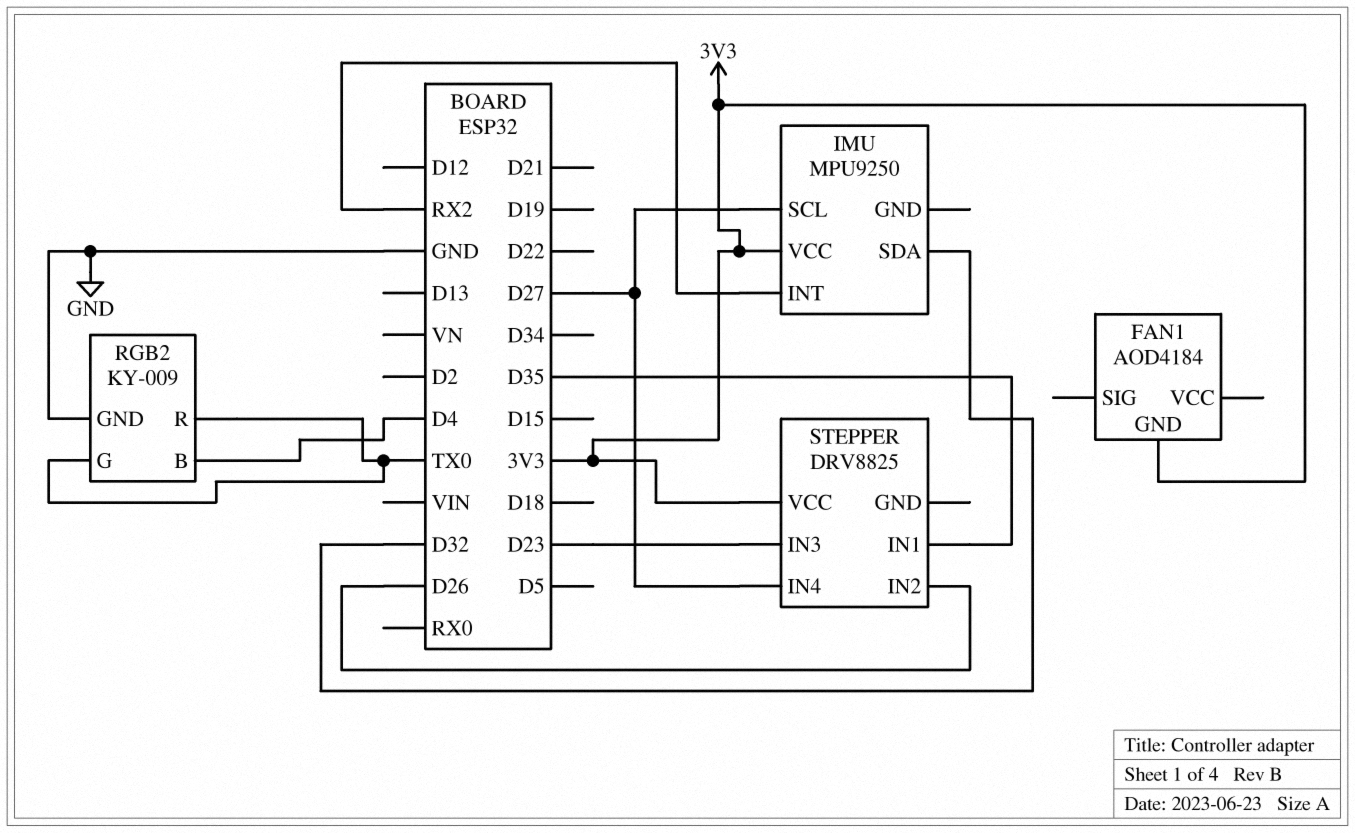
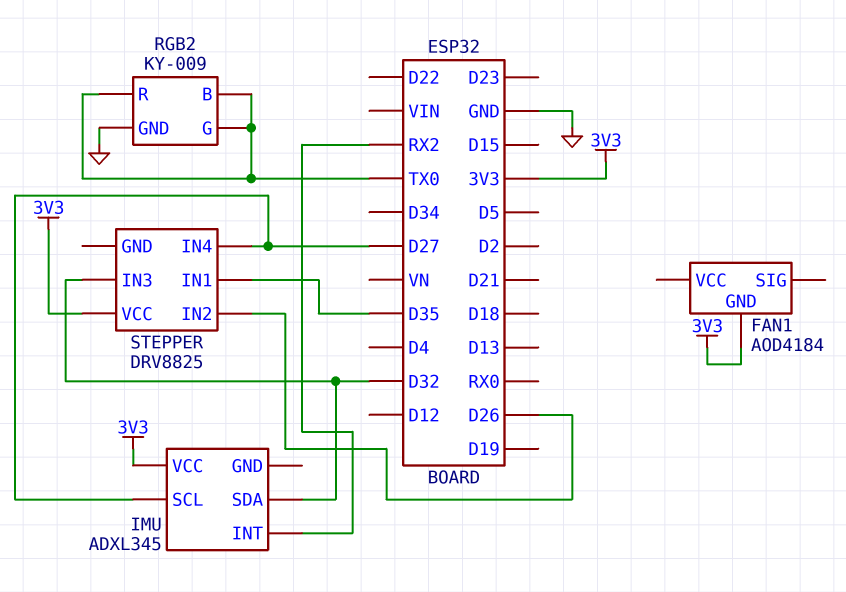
IMU: MPU9250 -> ADXL345
RGB2 pin B: D4 -> TX0
STEPPER pin IN3: D23 -> D32

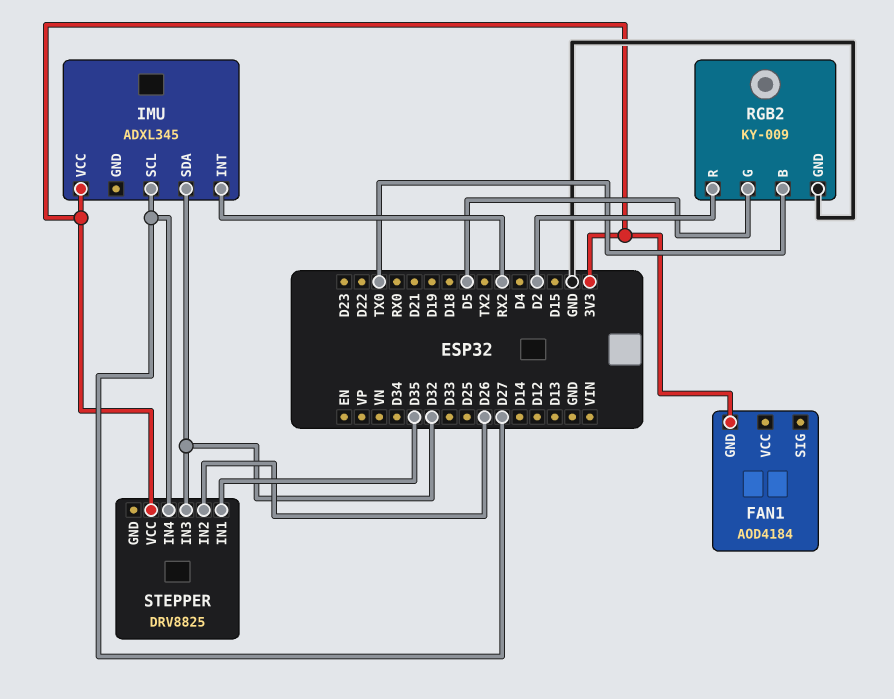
RGB2 pin G: TX0 -> D5
RGB2 pin R: TX0 -> D2

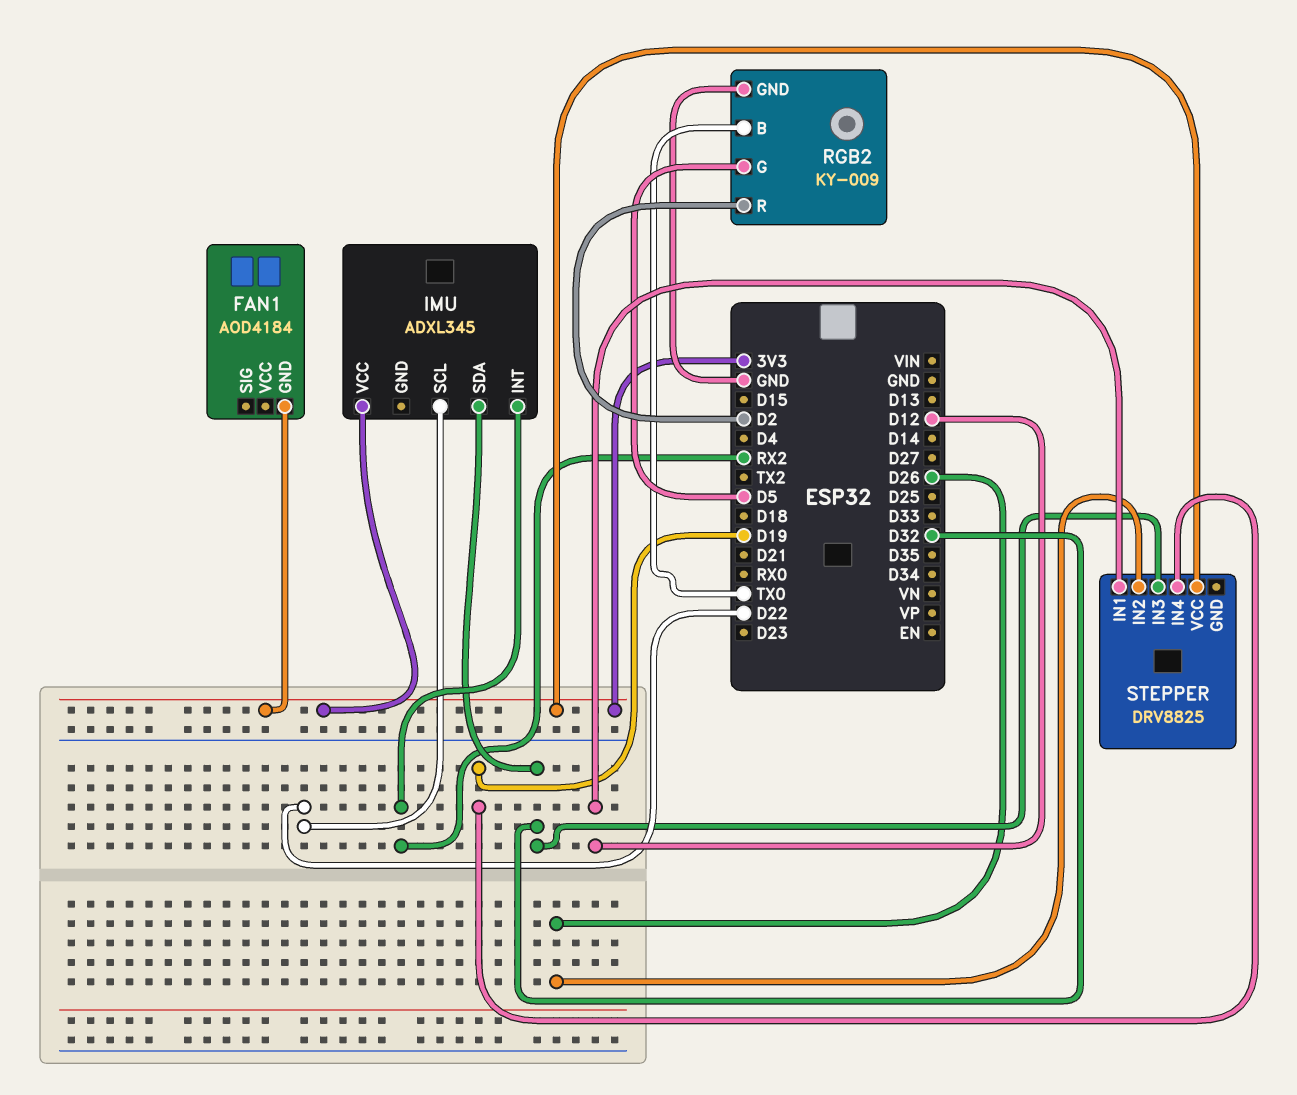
IMU pin SCL: D27 -> D22
STEPPER pin IN1: D35 -> D12
STEPPER pin IN4: D27 -> D19

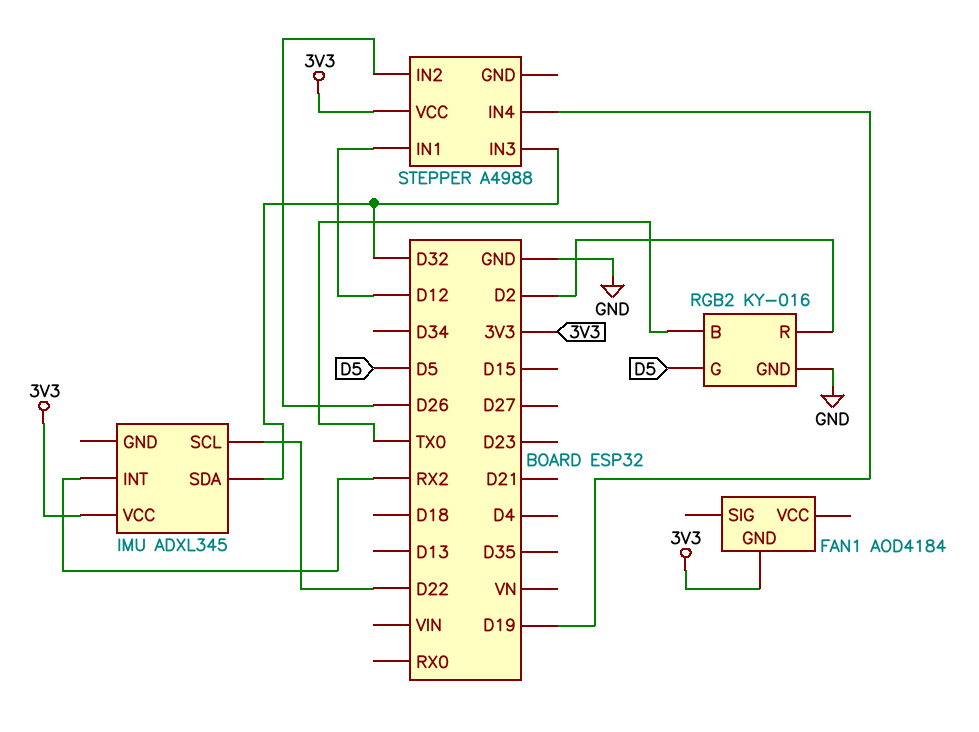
RGB2: KY-009 -> KY-016
STEPPER: DRV8825 -> A4988

